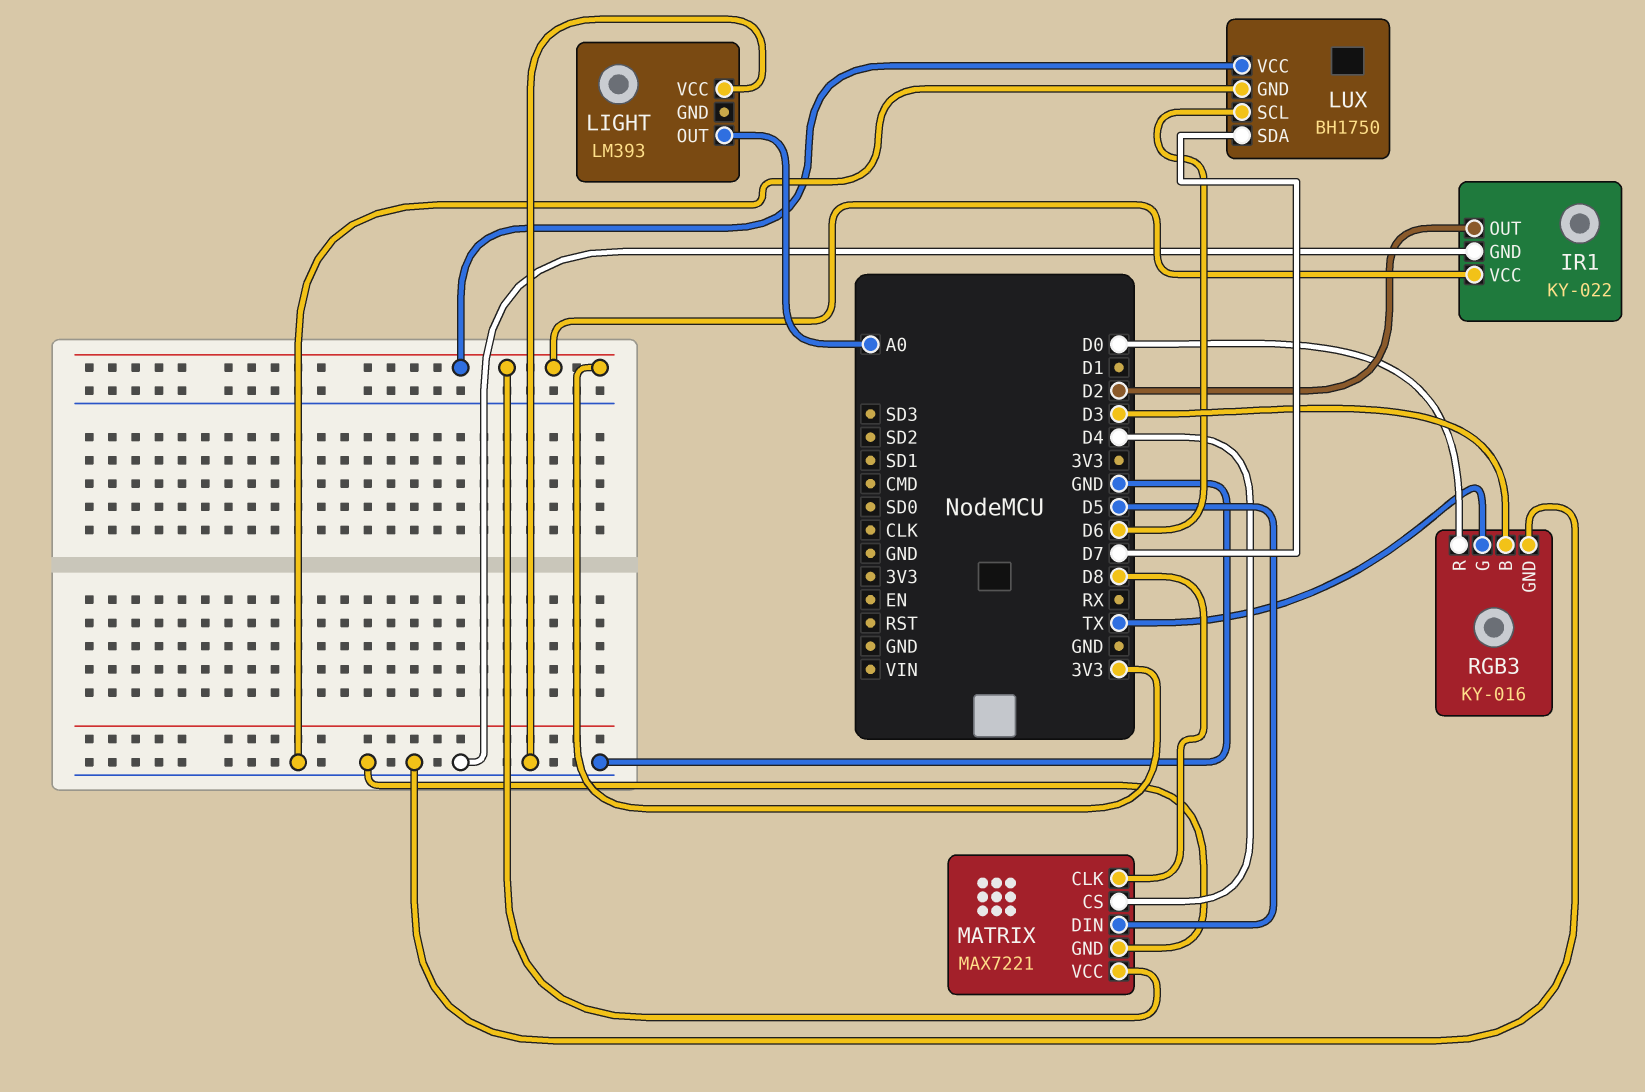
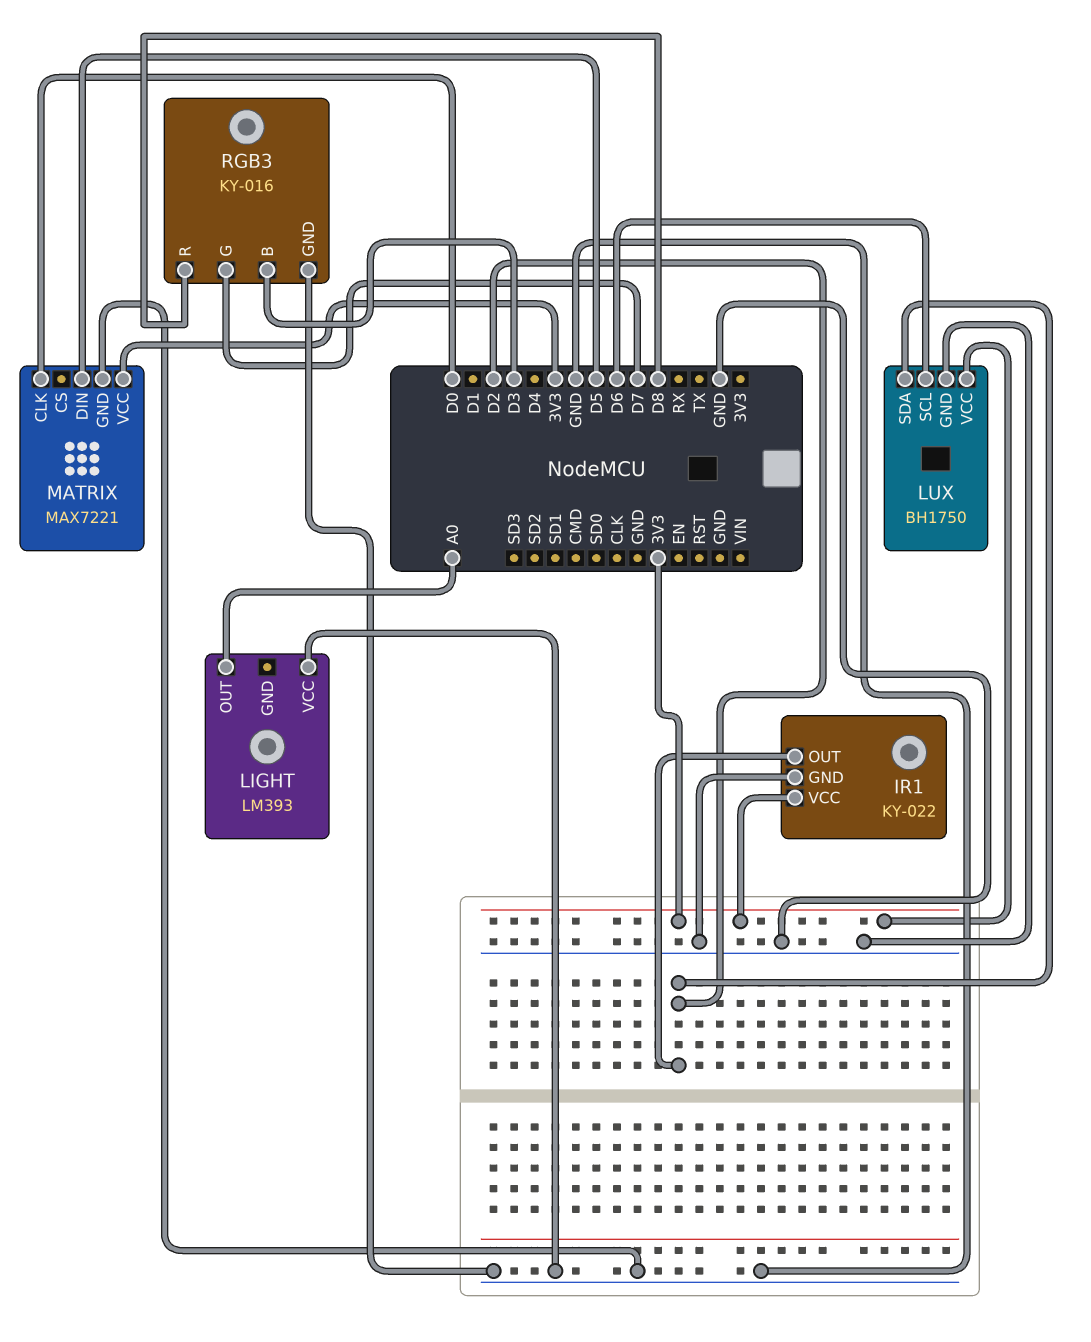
LUX pin SDA: D7 -> D2
MATRIX pin CLK: D8 -> D0
MATRIX pin CS: D4 -> none
RGB3 pin G: TX -> D7
RGB3 pin R: D0 -> D8

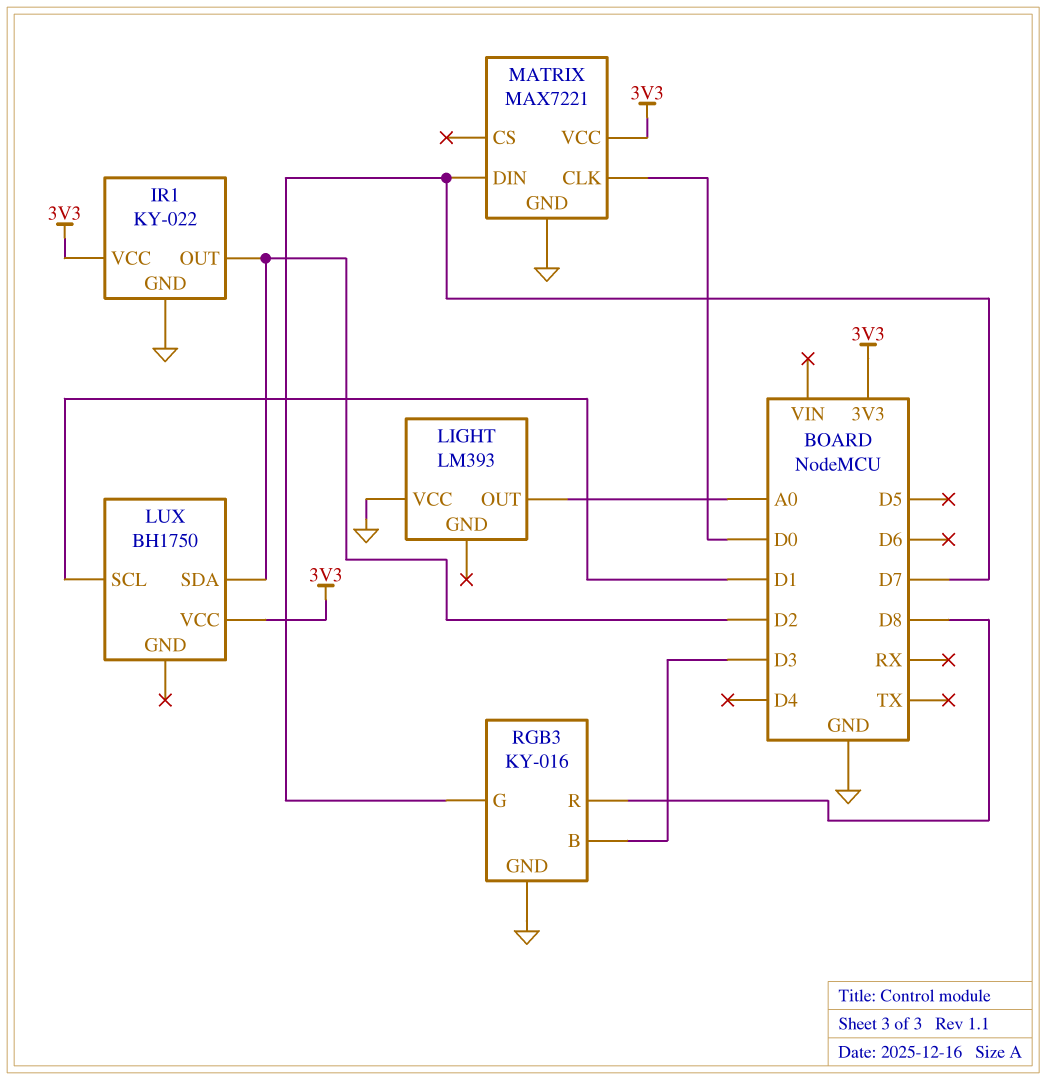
LUX pin GND: GND -> none
LUX pin SCL: D6 -> D1
MATRIX pin DIN: D5 -> D7

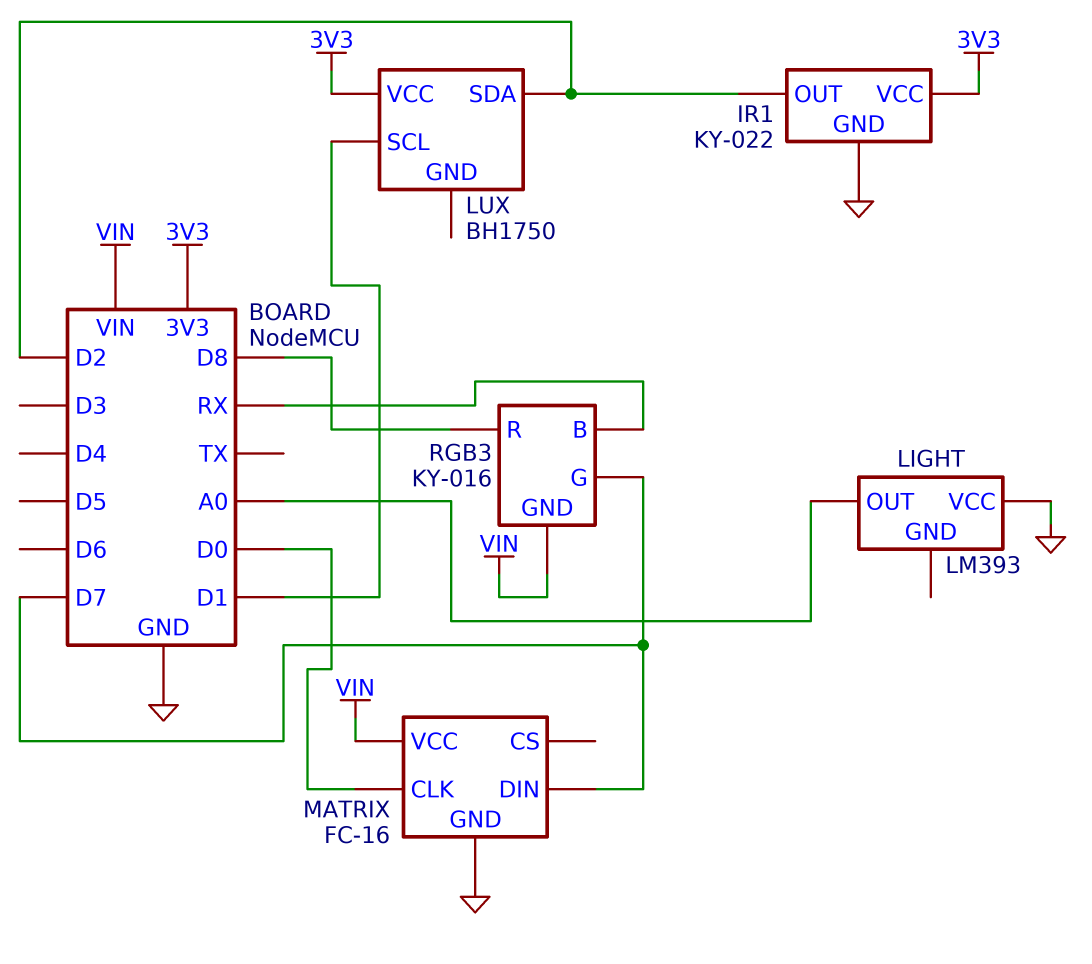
MATRIX: MAX7221 -> FC-16
MATRIX pin VCC: 3V3 -> VIN
RGB3 pin B: D3 -> RX
RGB3 pin GND: GND -> VIN

